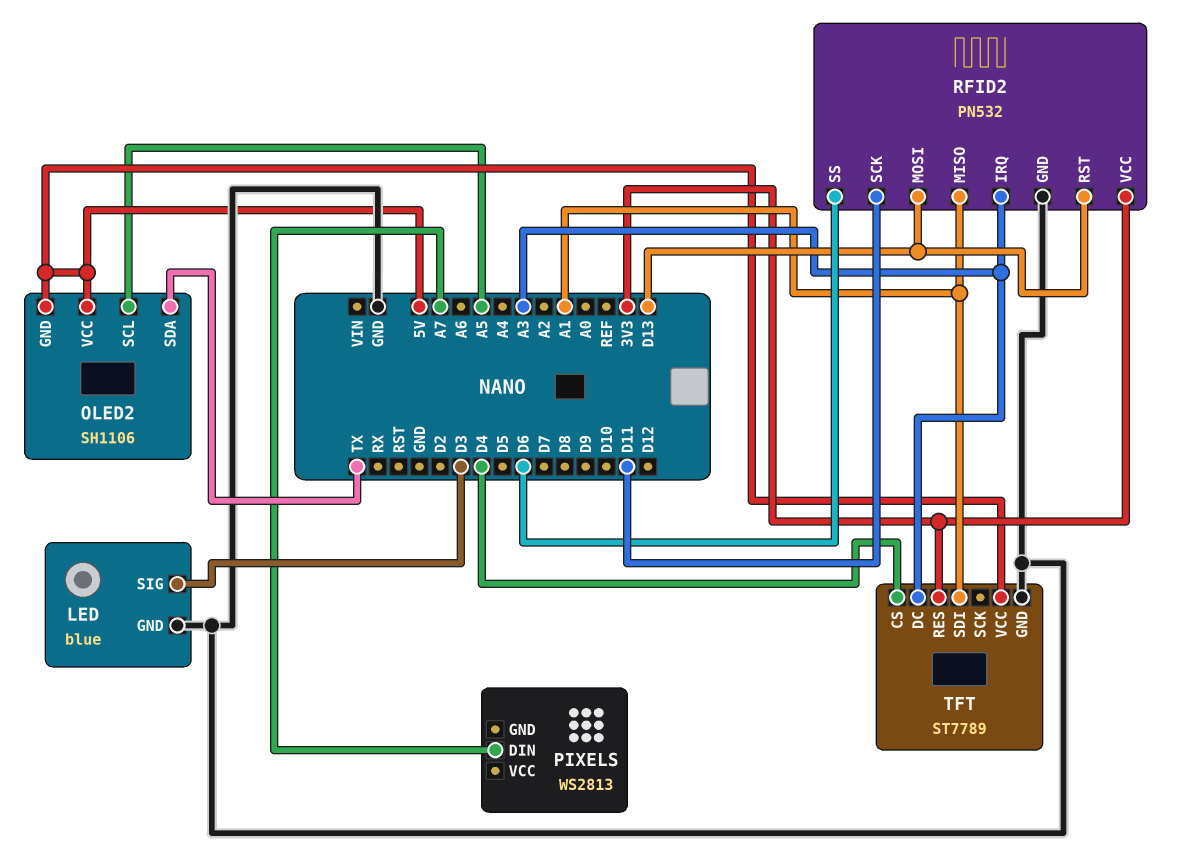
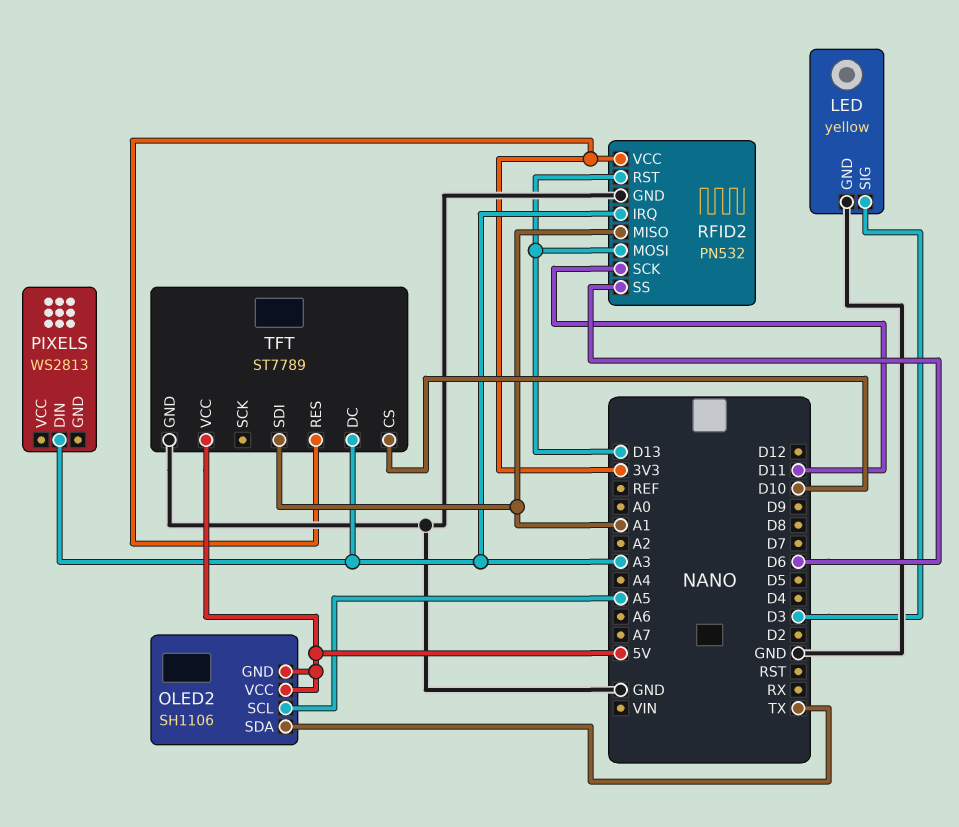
LED: blue -> yellow
PIXELS pin DIN: A7 -> A3
TFT pin CS: D4 -> D10

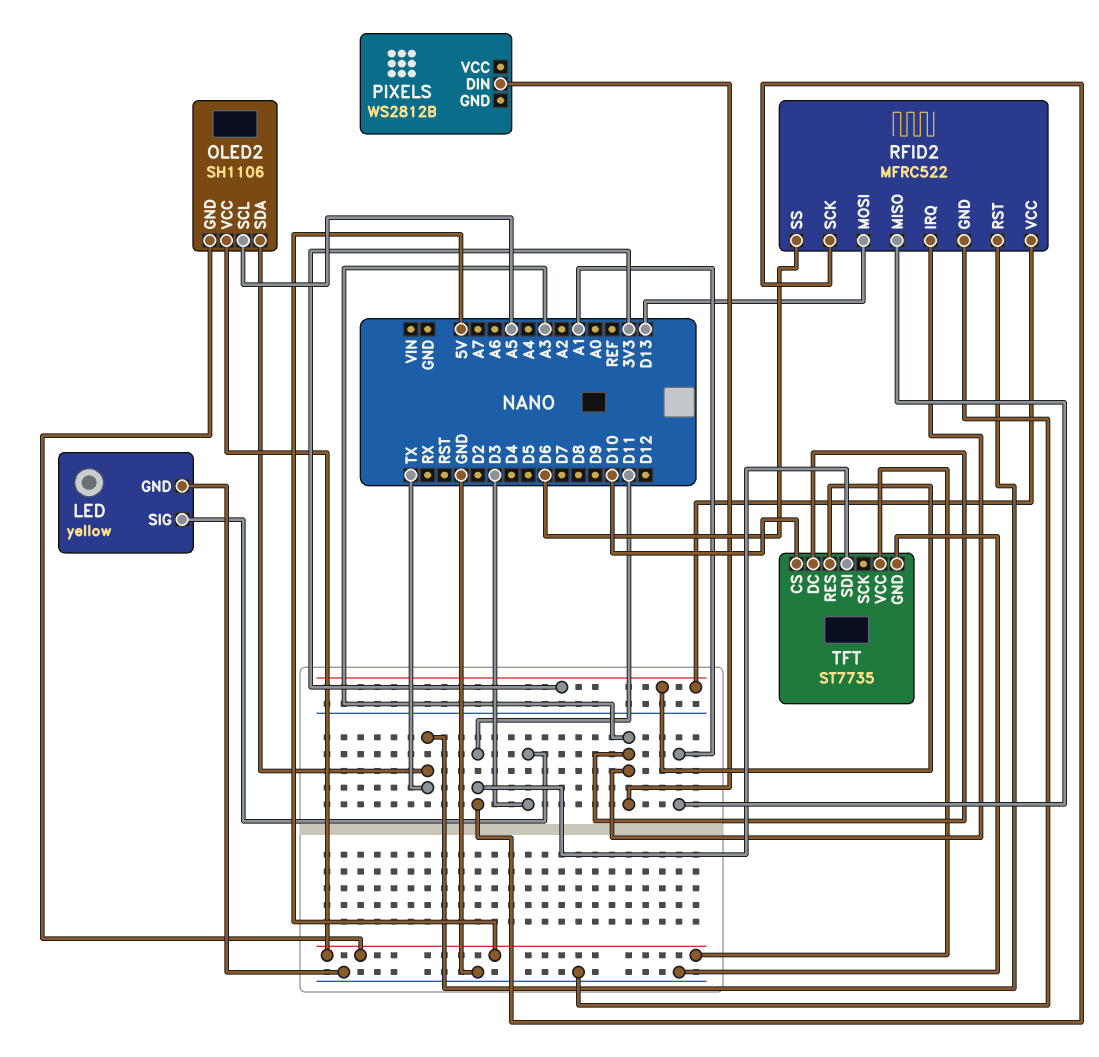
PIXELS: WS2813 -> WS2812B
RFID2: PN532 -> MFRC522
RFID2 pin RST: D13 -> TX
TFT: ST7789 -> ST7735
TFT pin SDI: A1 -> D11

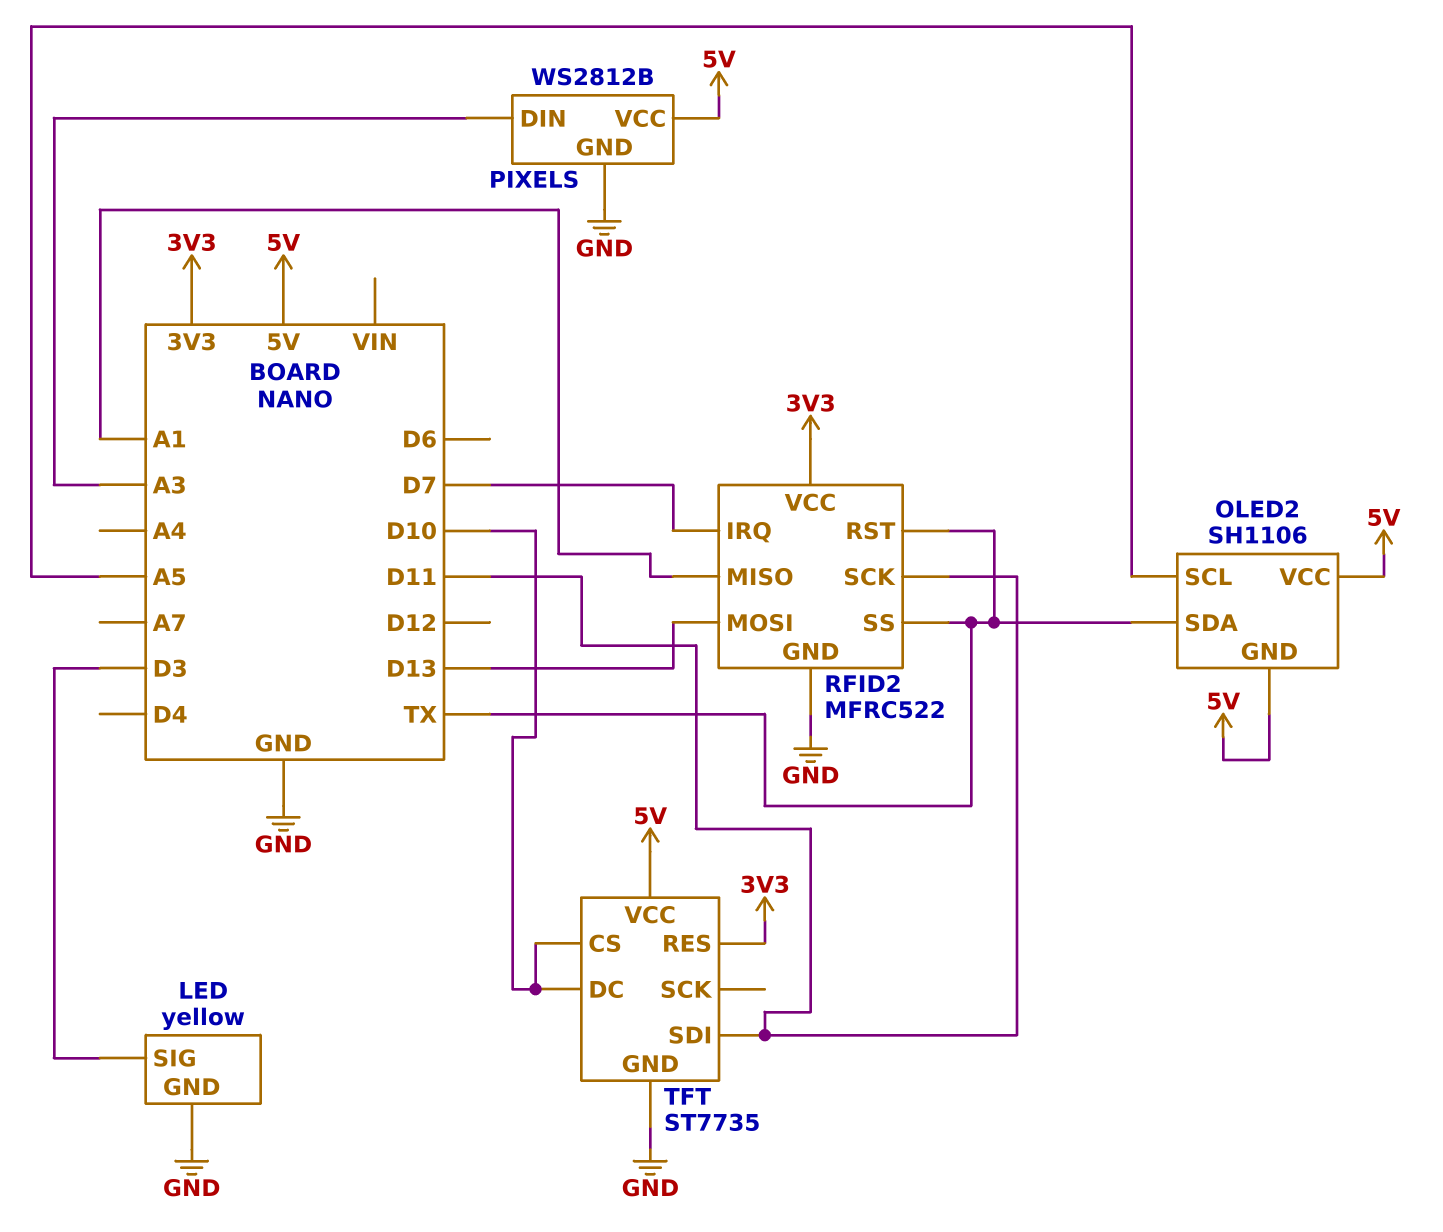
PIXELS pin GND: none -> GND
PIXELS pin VCC: none -> 5V
RFID2 pin IRQ: A3 -> D7
RFID2 pin SS: D6 -> TX
TFT pin DC: A3 -> D10

